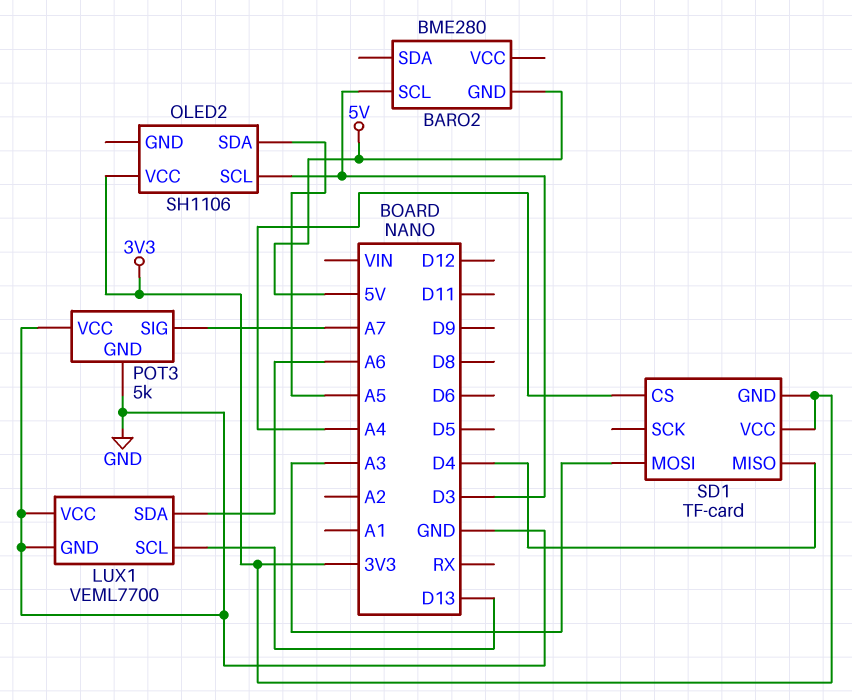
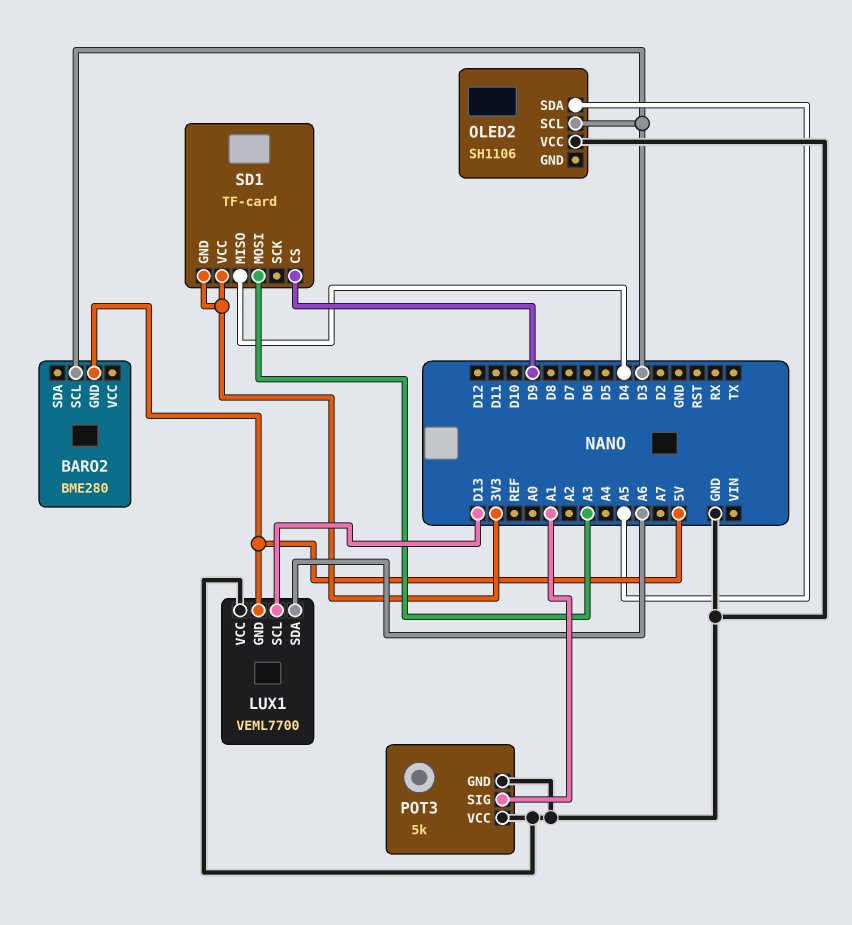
LUX1 pin GND: GND -> 5V
OLED2 pin VCC: 3V3 -> GND
POT3 pin SIG: A7 -> A1
SD1 pin CS: A4 -> D9

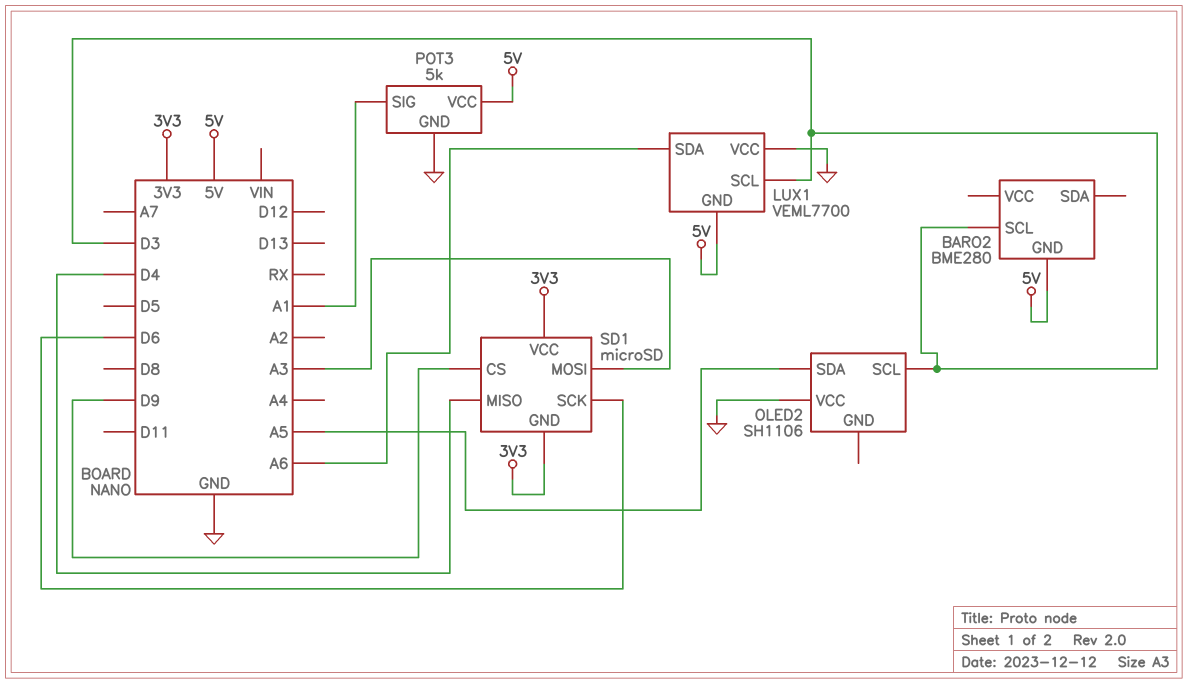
LUX1 pin SCL: D13 -> D3
POT3 pin VCC: GND -> 5V
SD1: TF-card -> microSD
SD1 pin SCK: none -> D6

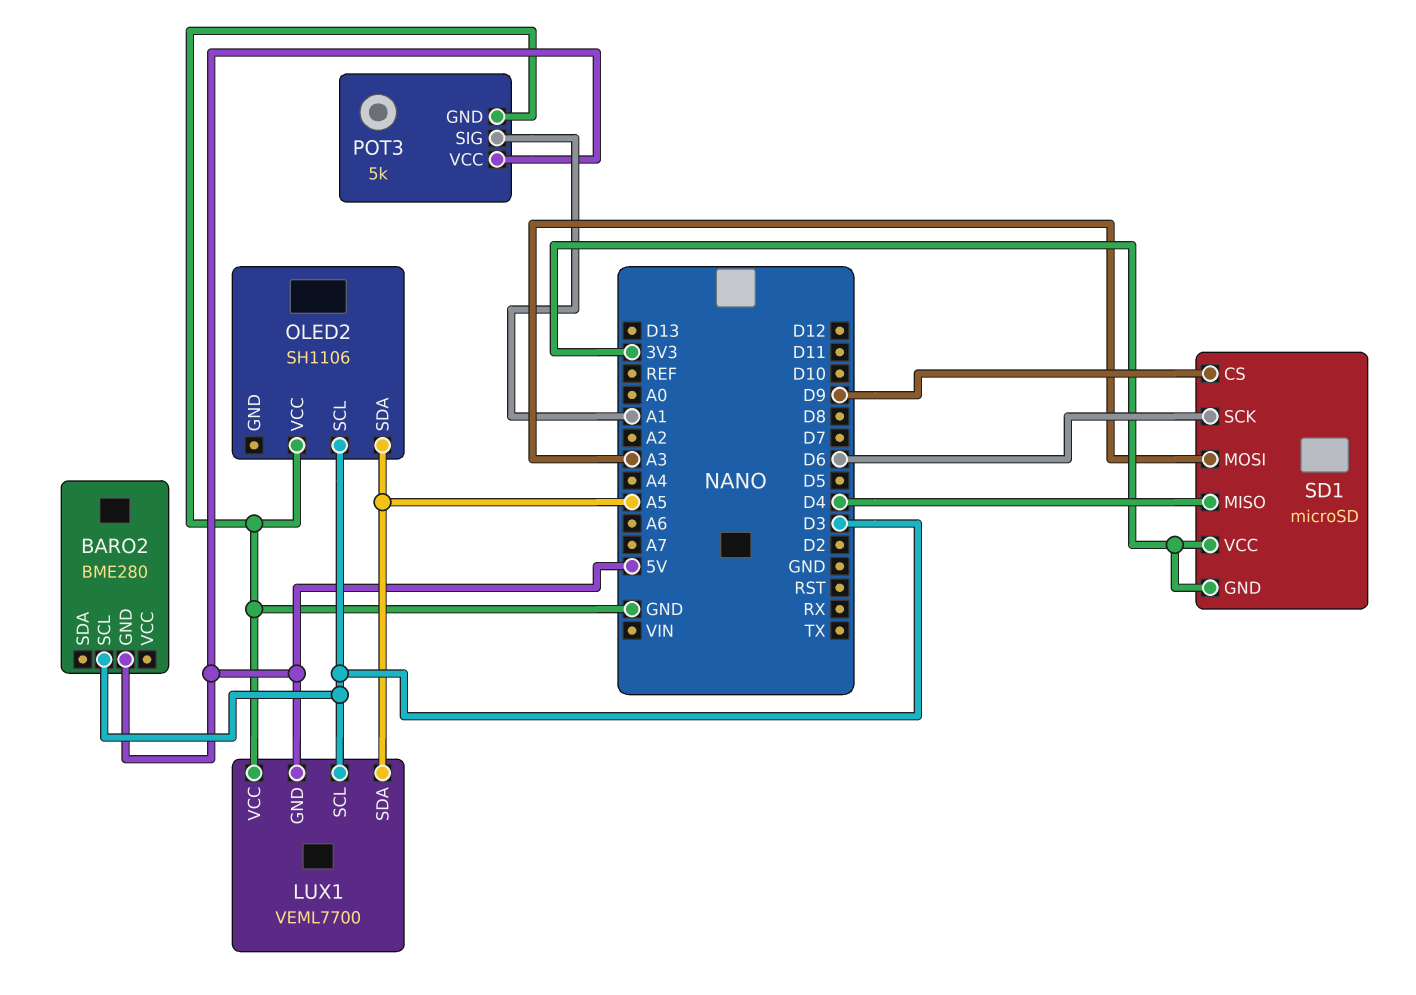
LUX1 pin SDA: A6 -> A5

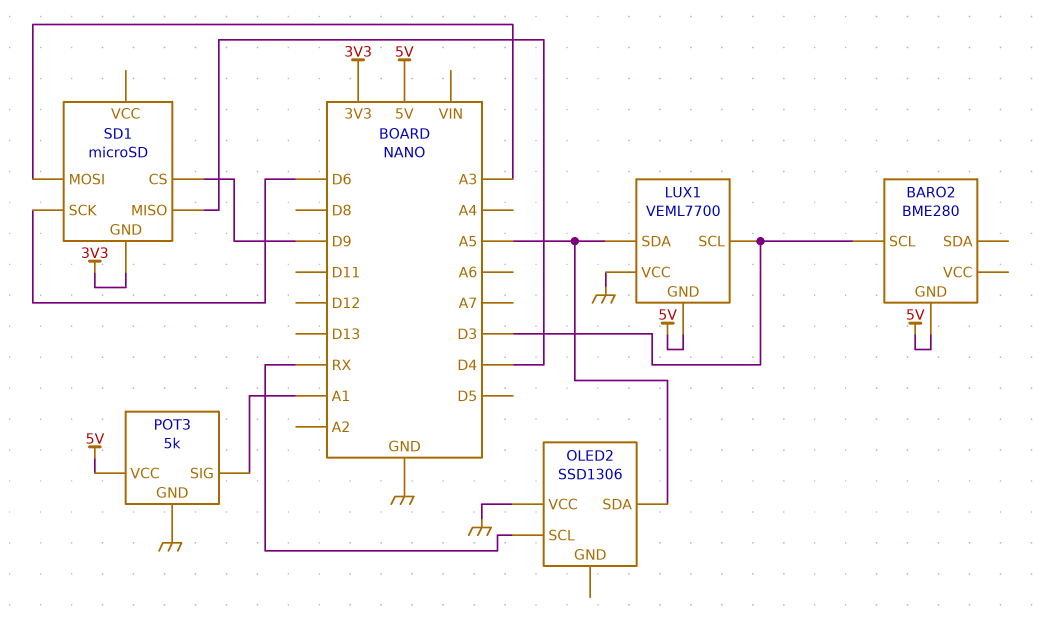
OLED2: SH1106 -> SSD1306
OLED2 pin SCL: D3 -> RX
SD1 pin VCC: 3V3 -> none

